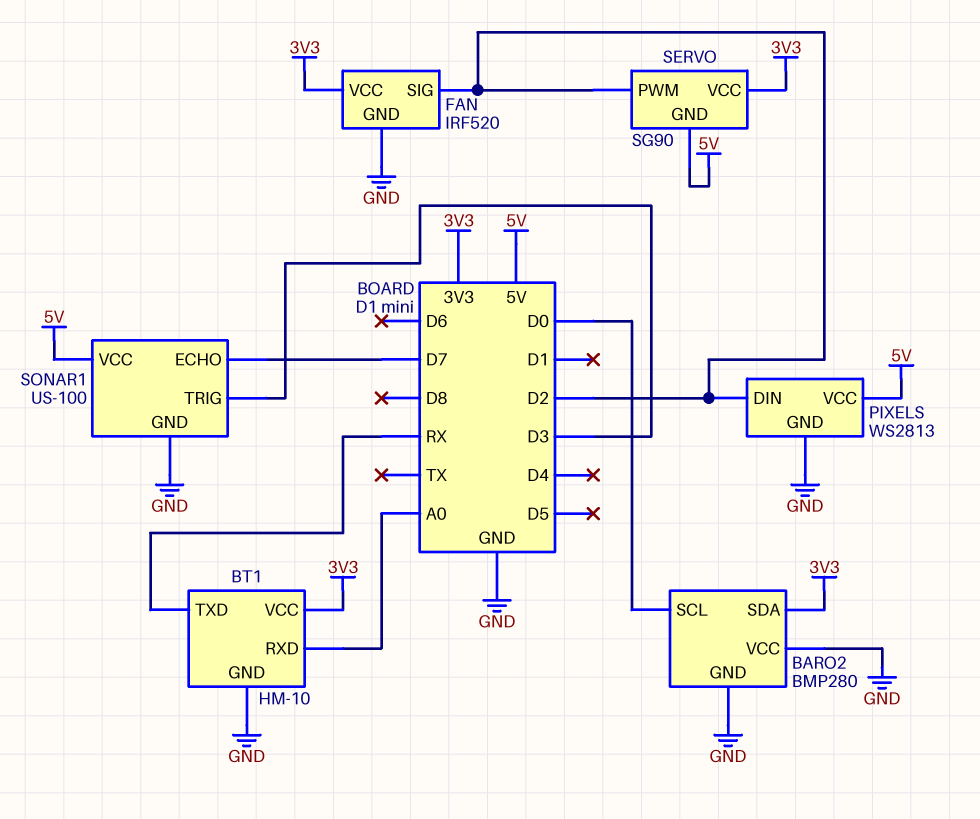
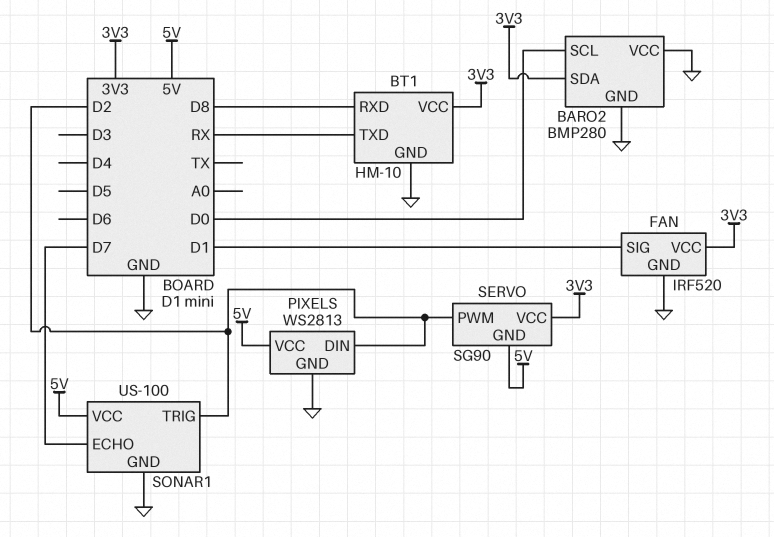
BT1 pin RXD: A0 -> D8
FAN pin SIG: D2 -> D1
SONAR1 pin TRIG: D3 -> D2

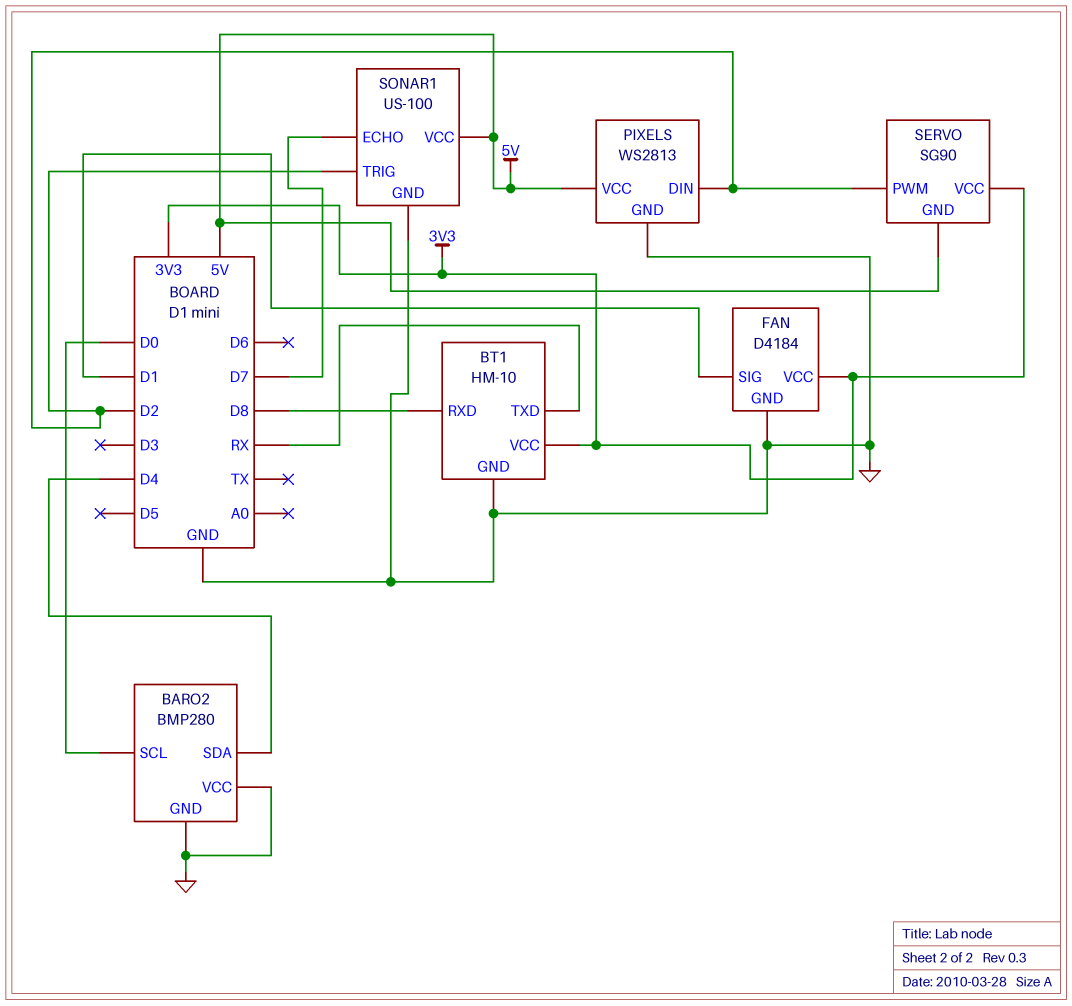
BARO2 pin SDA: 3V3 -> D4
FAN: IRF520 -> D4184

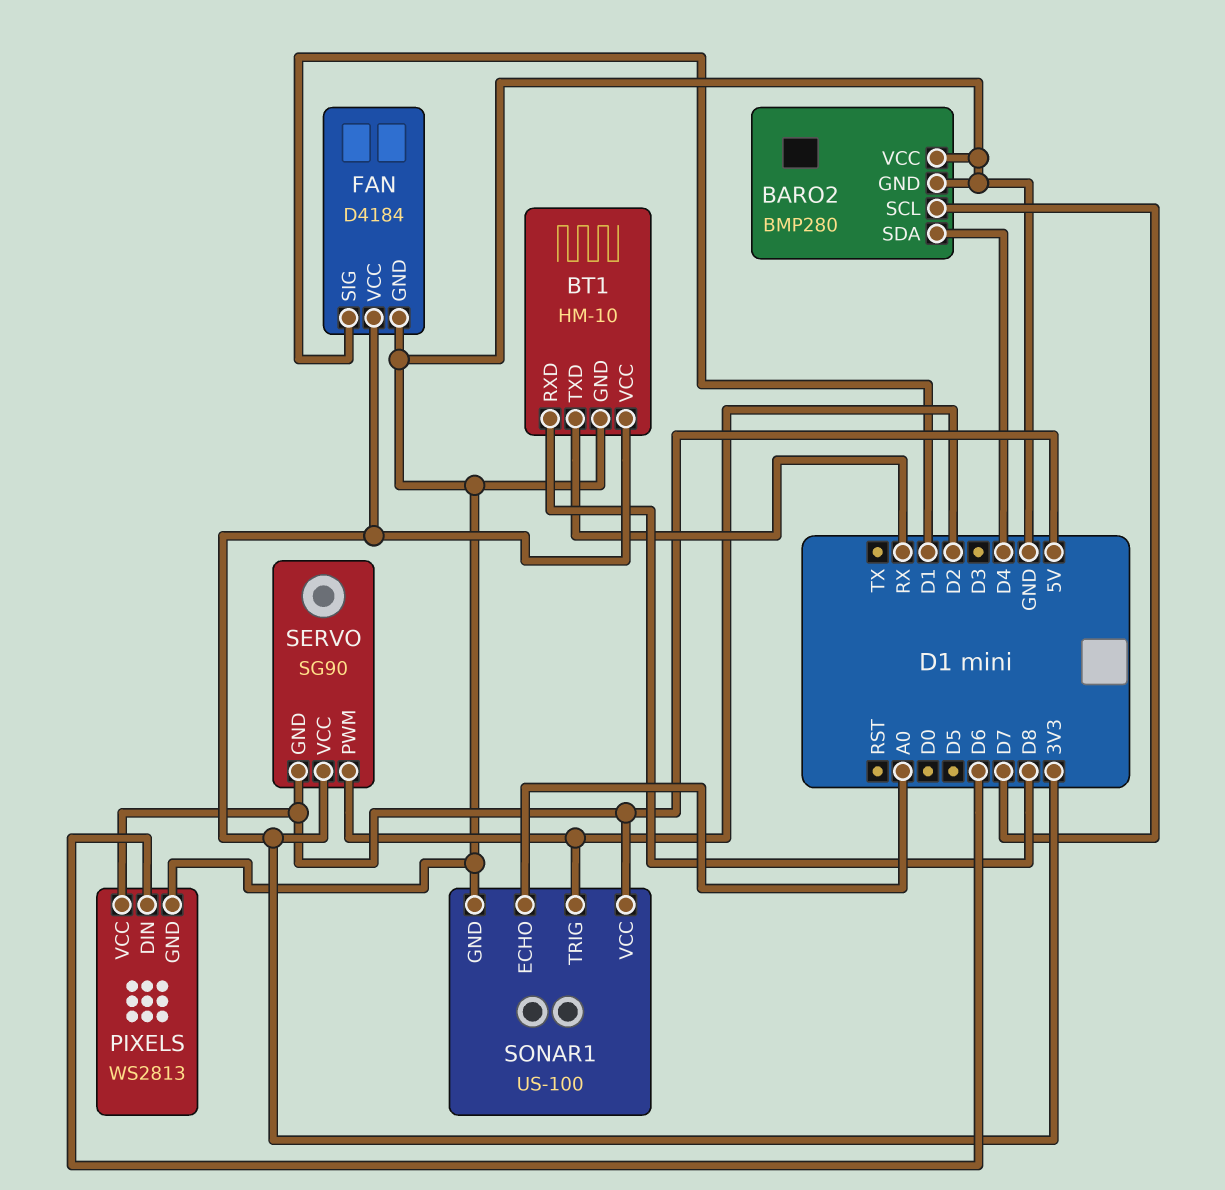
BARO2 pin SCL: D0 -> D7
PIXELS pin DIN: D2 -> D6
SONAR1 pin ECHO: D7 -> A0

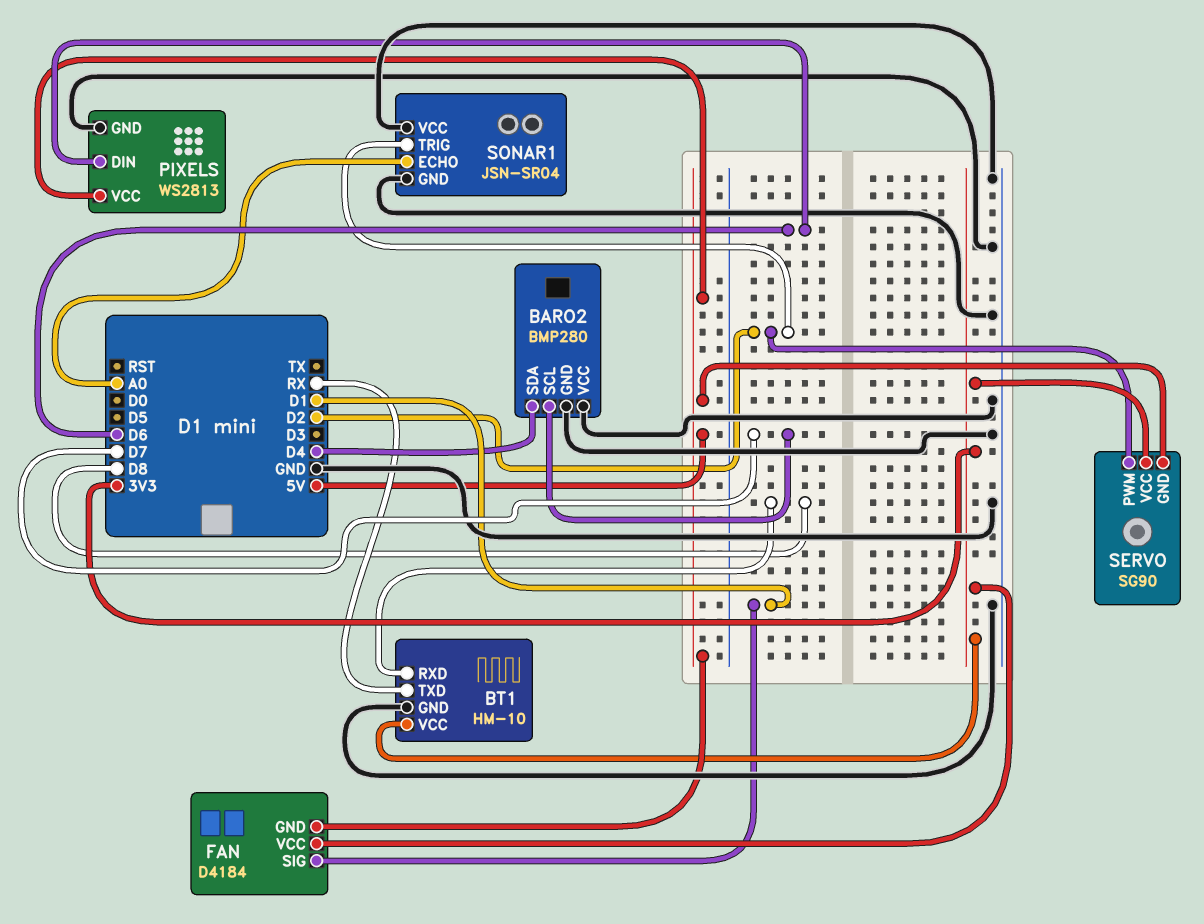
FAN pin GND: GND -> 5V
SONAR1: US-100 -> JSN-SR04
SONAR1 pin VCC: 5V -> GND

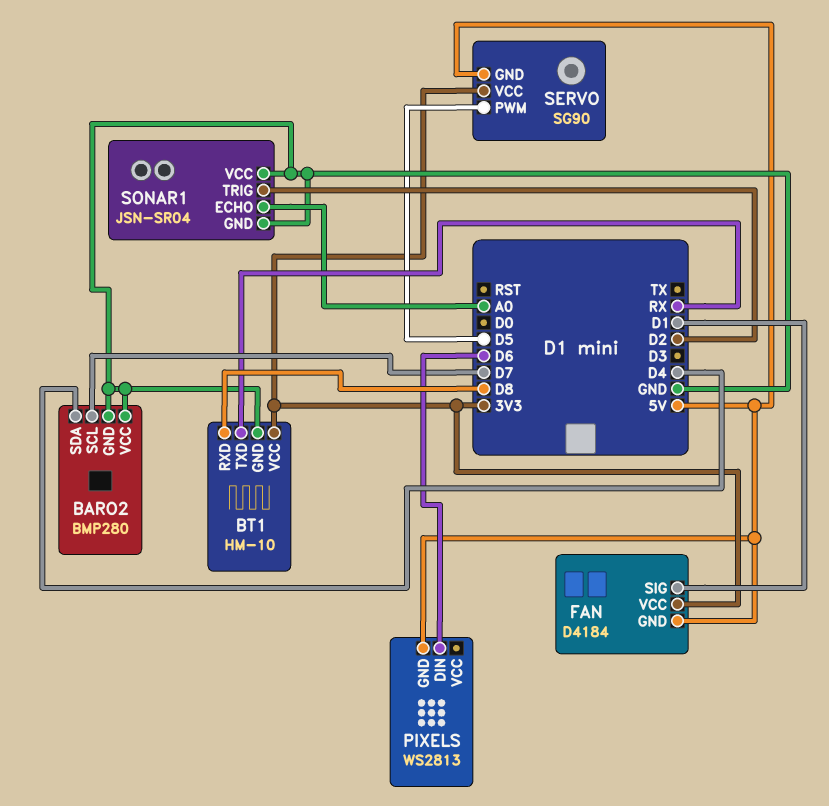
PIXELS pin GND: GND -> 5V
PIXELS pin VCC: 5V -> none
SERVO pin PWM: D2 -> D5

